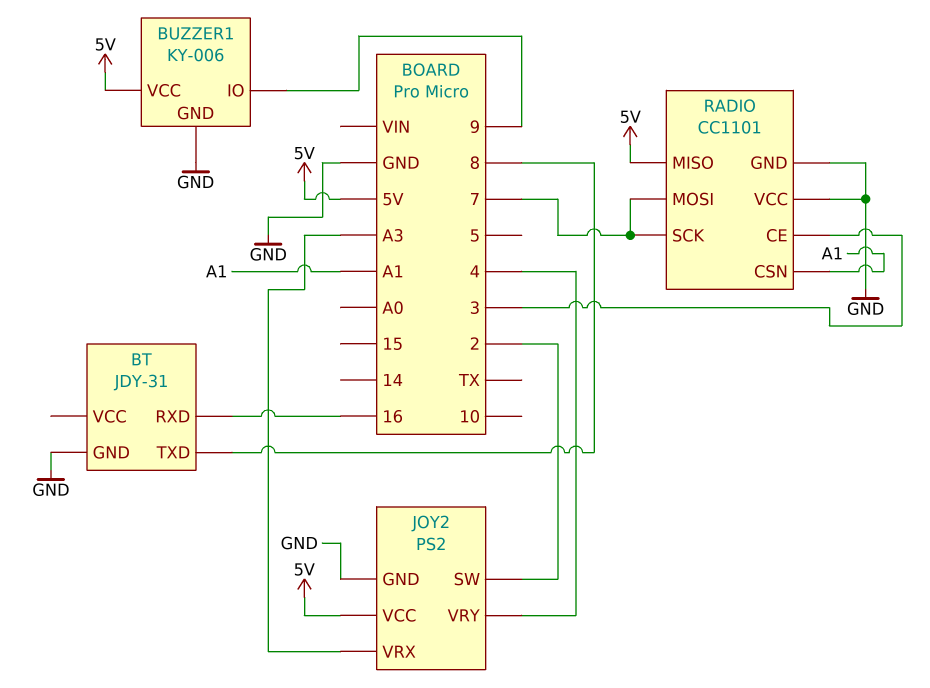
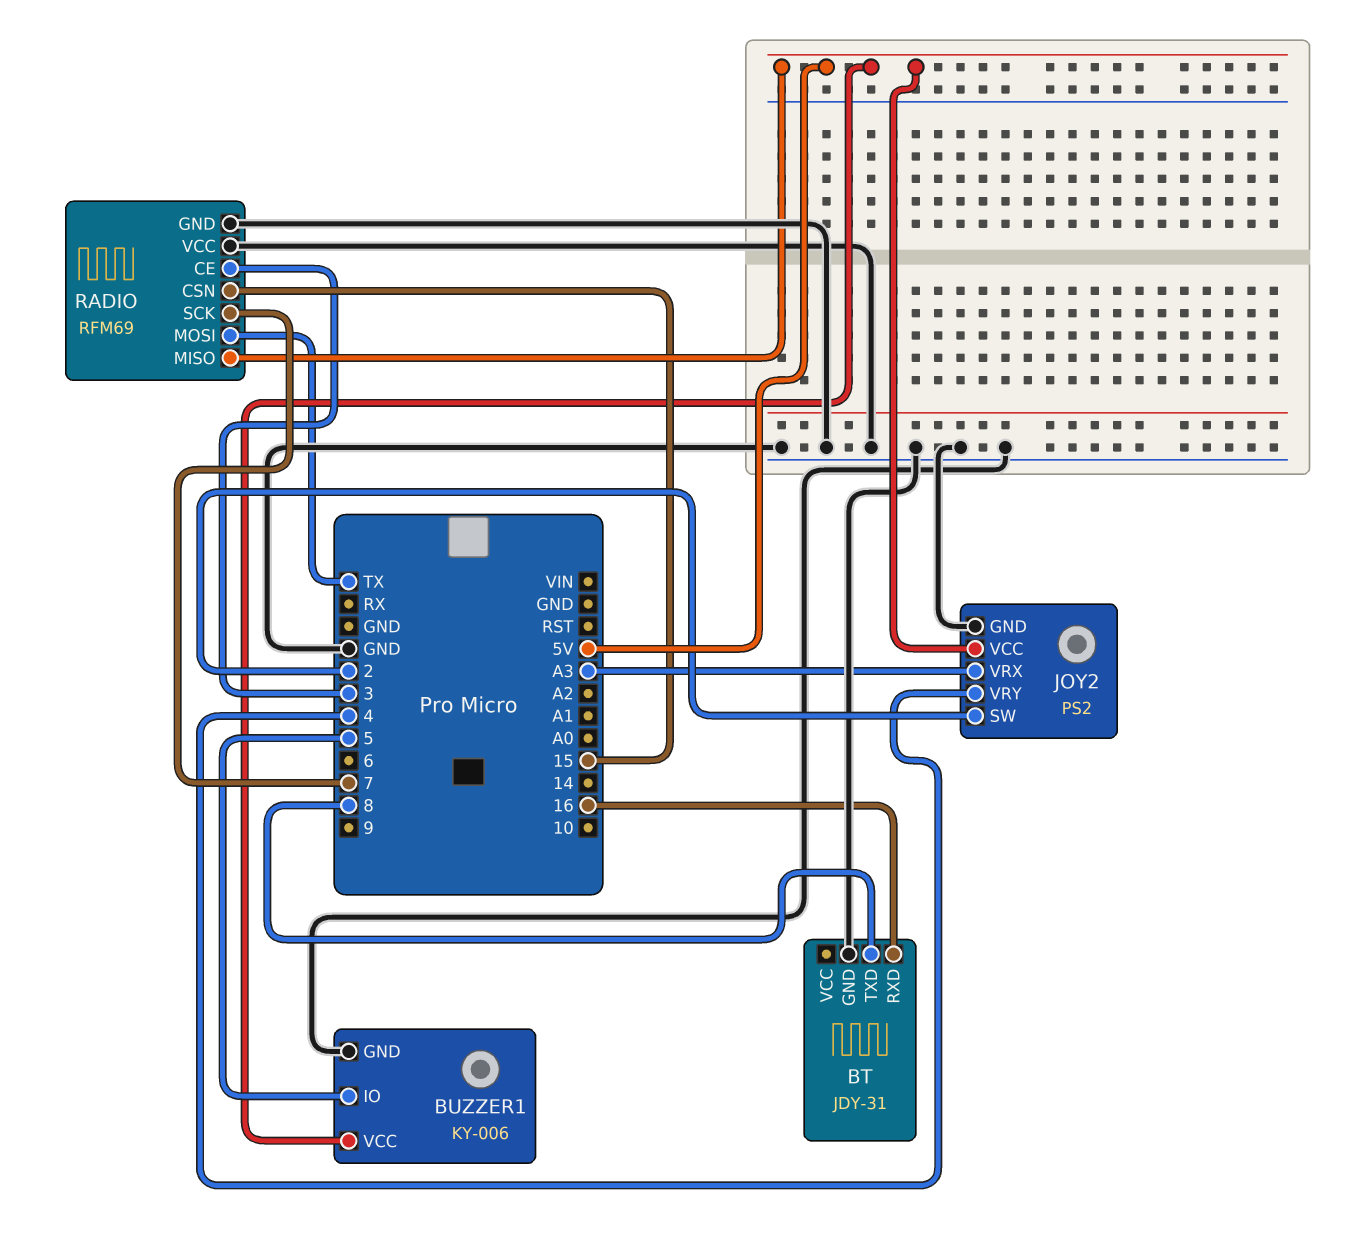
BUZZER1 pin IO: 9 -> 5
RADIO: CC1101 -> RFM69
RADIO pin CSN: A1 -> 15
RADIO pin MOSI: 7 -> TX

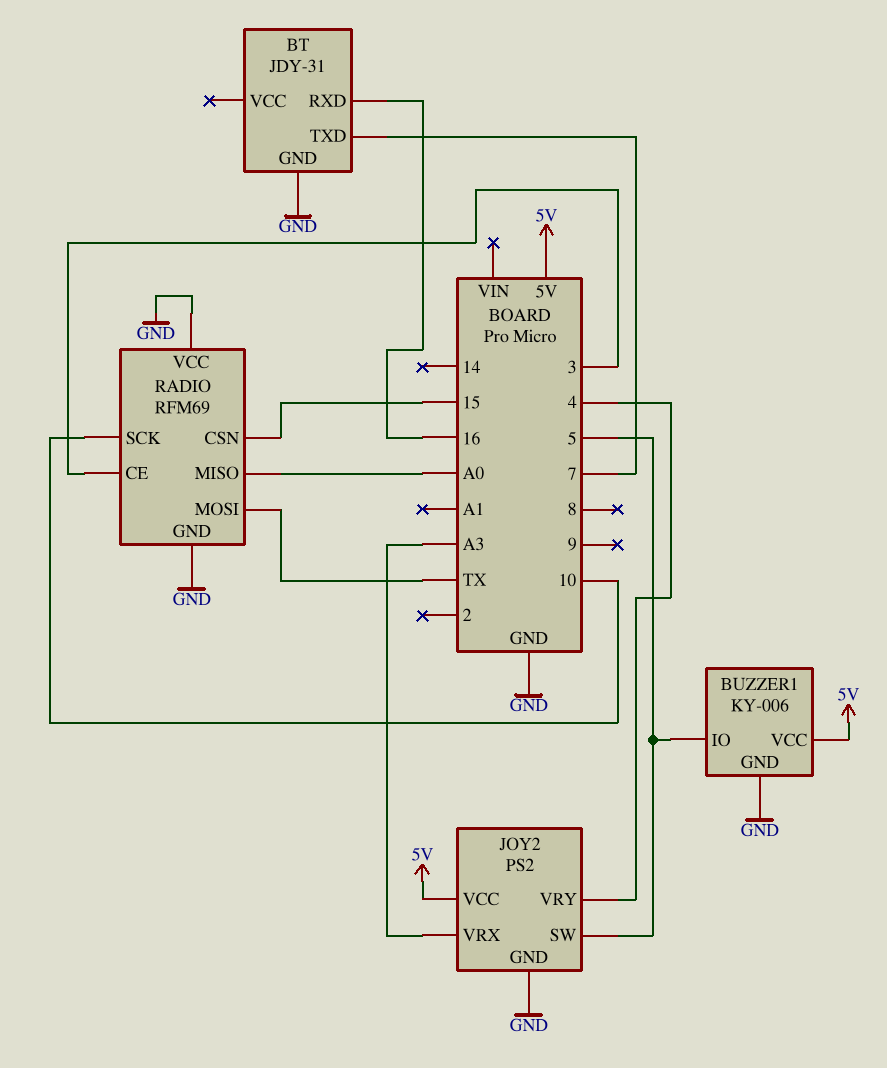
BT pin TXD: 8 -> 7
JOY2 pin SW: 2 -> 5
RADIO pin MISO: 5V -> A0
RADIO pin SCK: 7 -> 10

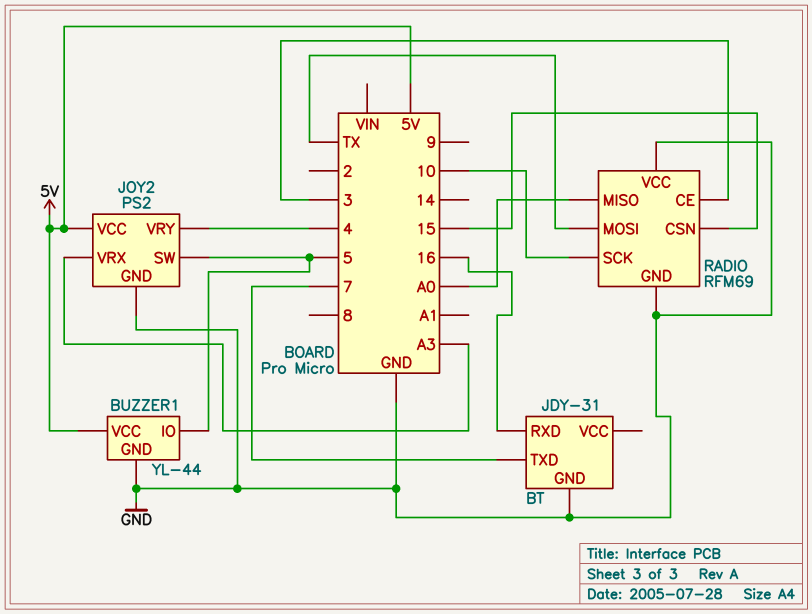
BUZZER1: KY-006 -> YL-44

